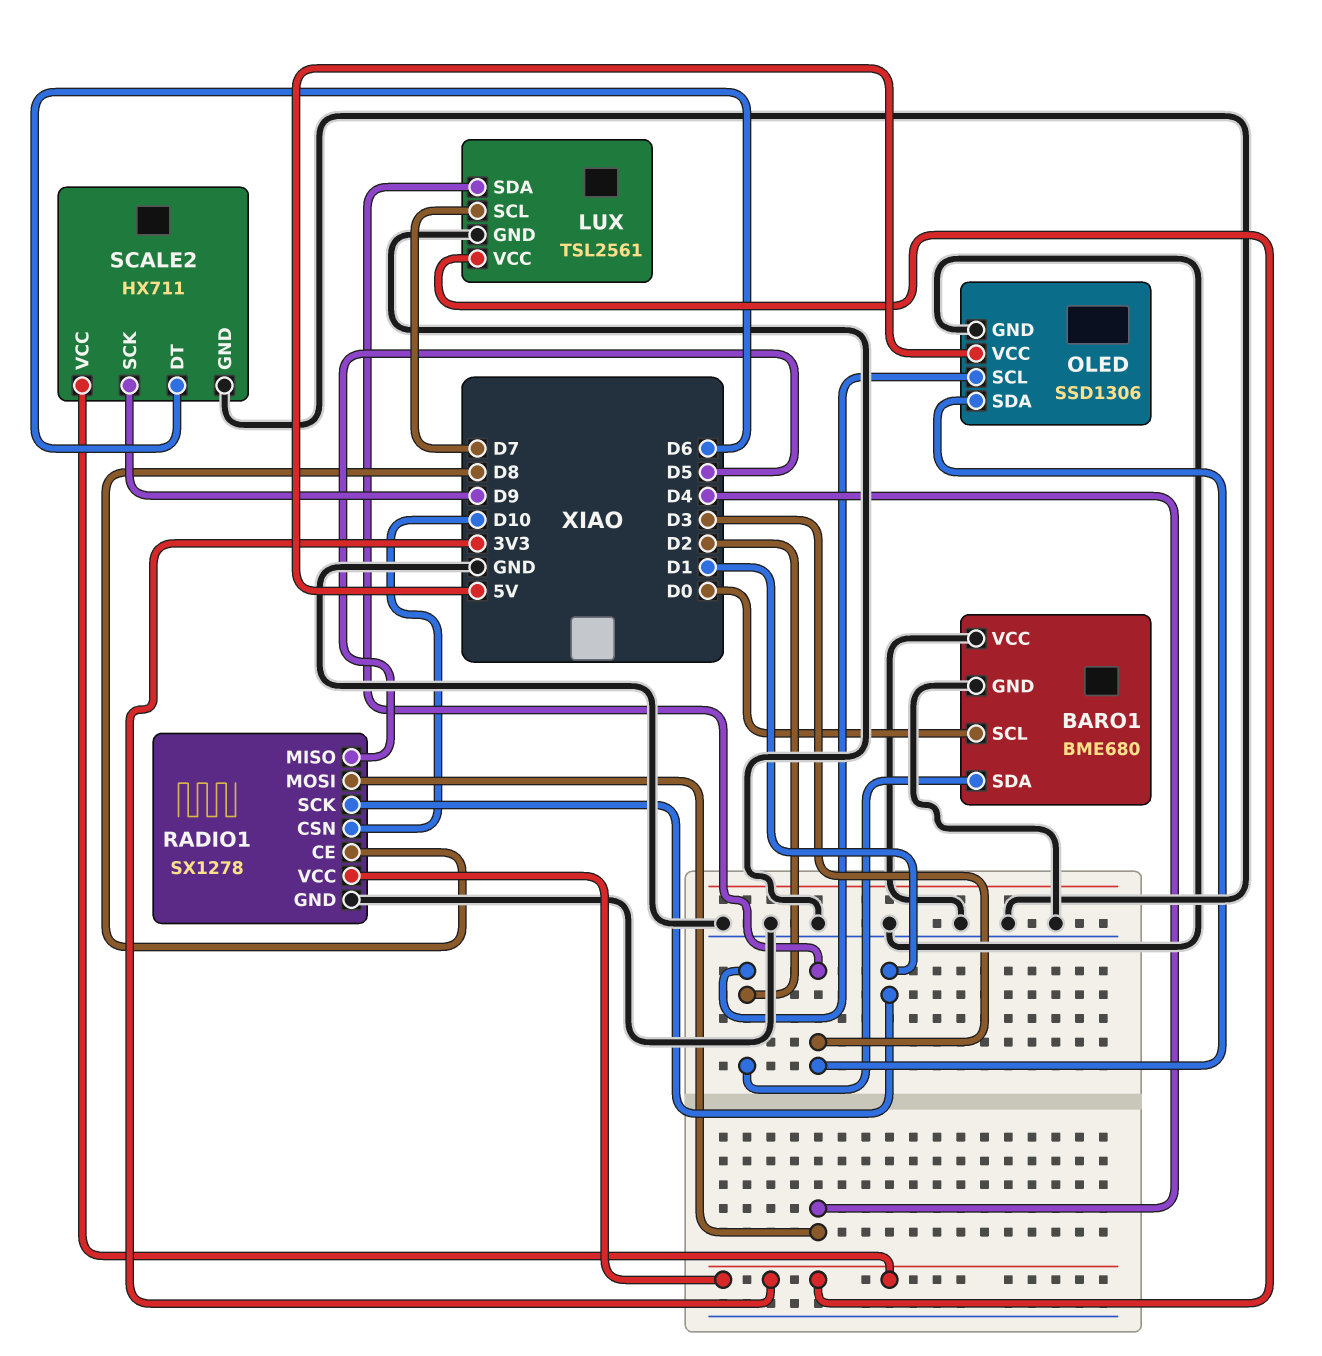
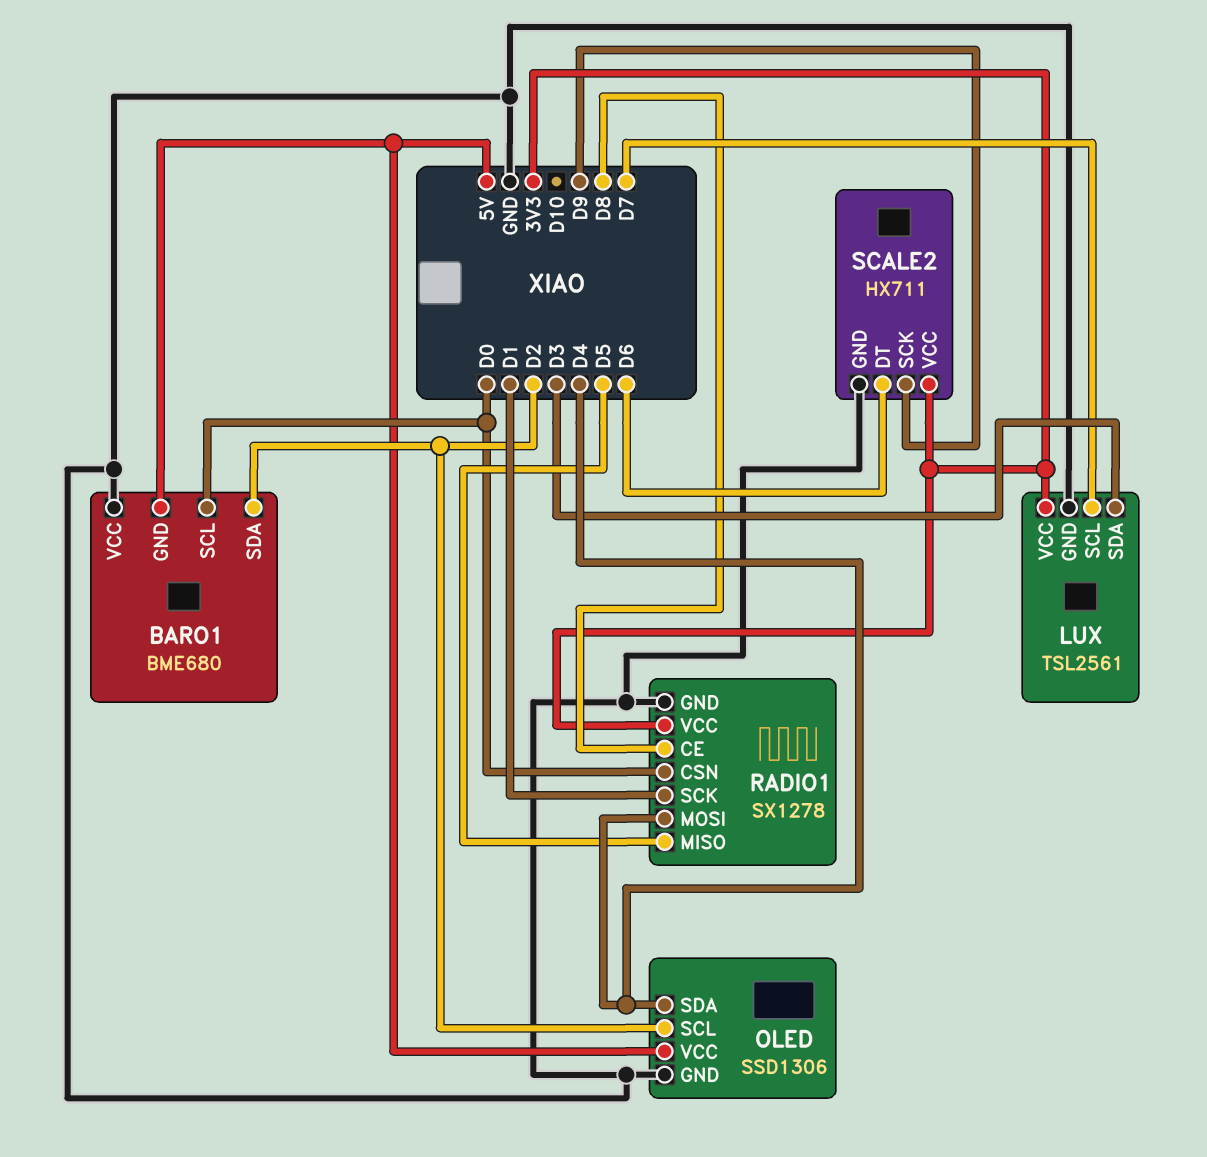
BARO1 pin GND: GND -> 5V
OLED pin SDA: D3 -> D4
RADIO1 pin CSN: D10 -> D0

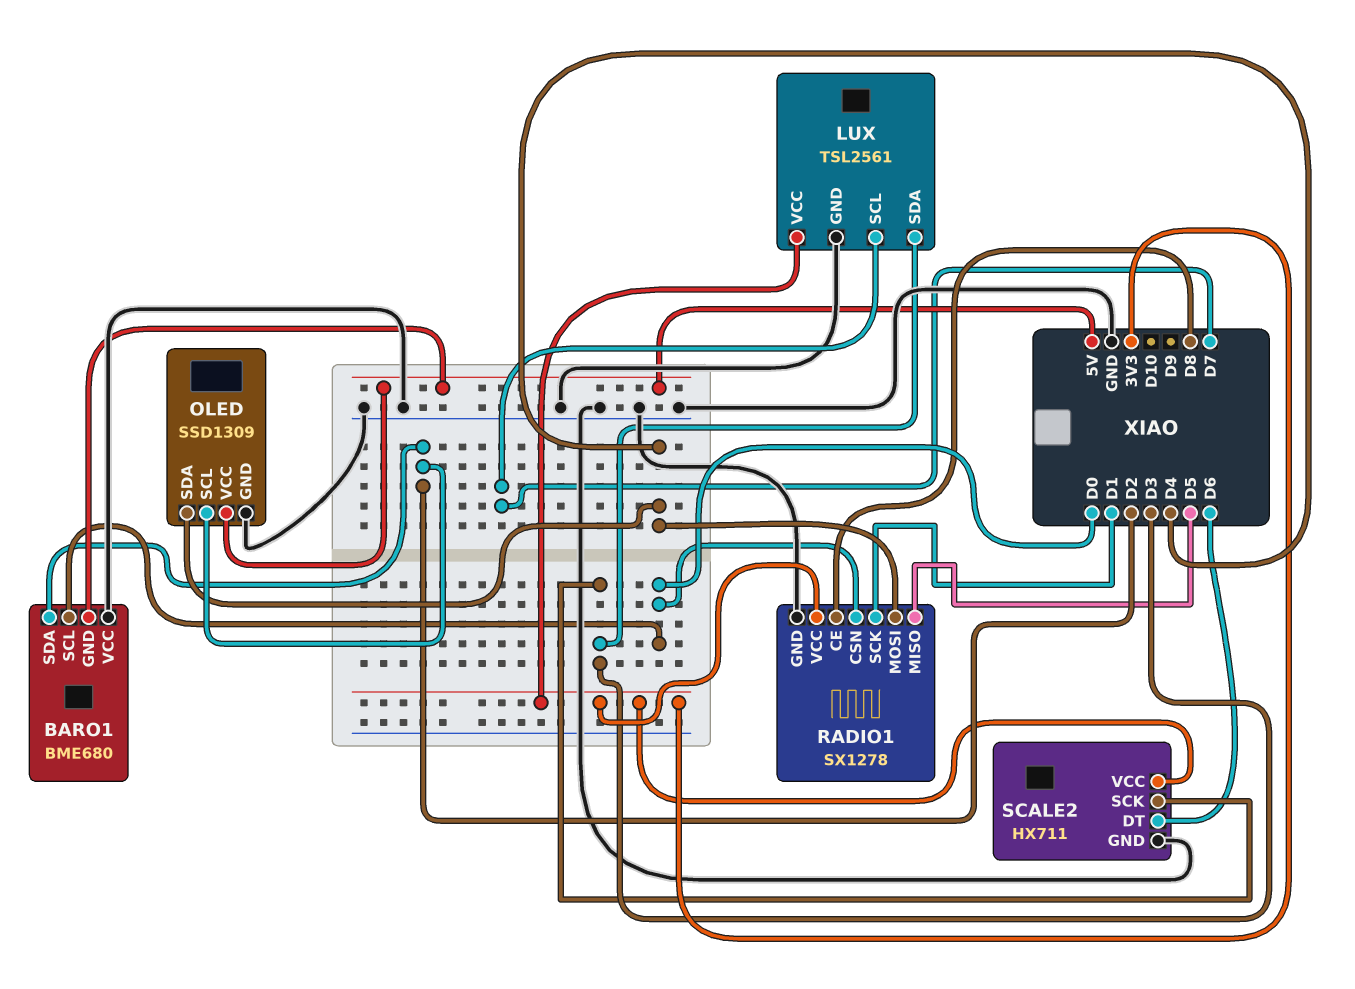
OLED: SSD1306 -> SSD1309
SCALE2 pin SCK: D9 -> D3

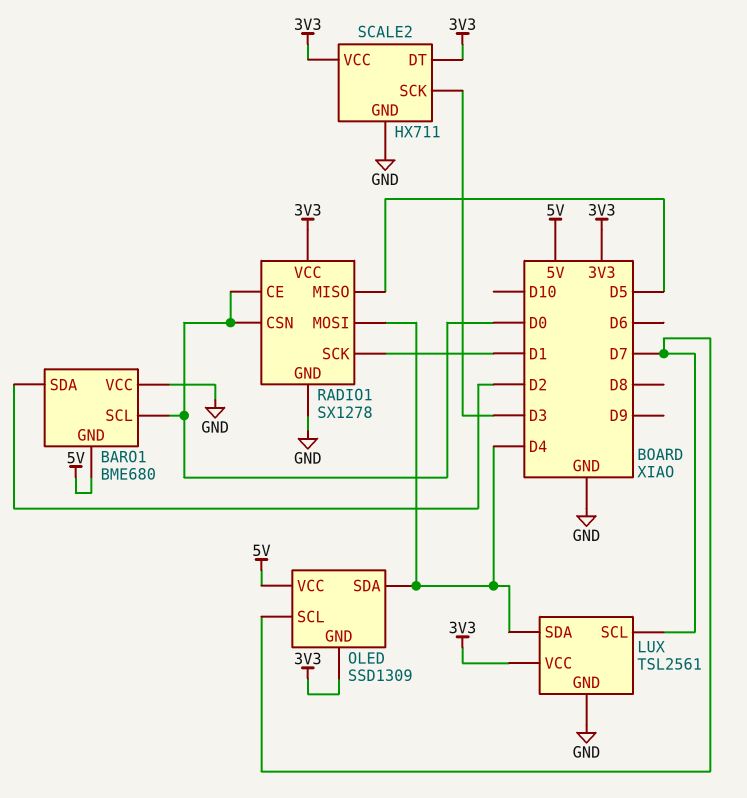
LUX pin SDA: D3 -> D4
OLED pin GND: GND -> 3V3
OLED pin SCL: D2 -> D7
RADIO1 pin CE: D8 -> D0
SCALE2 pin DT: D6 -> 3V3

